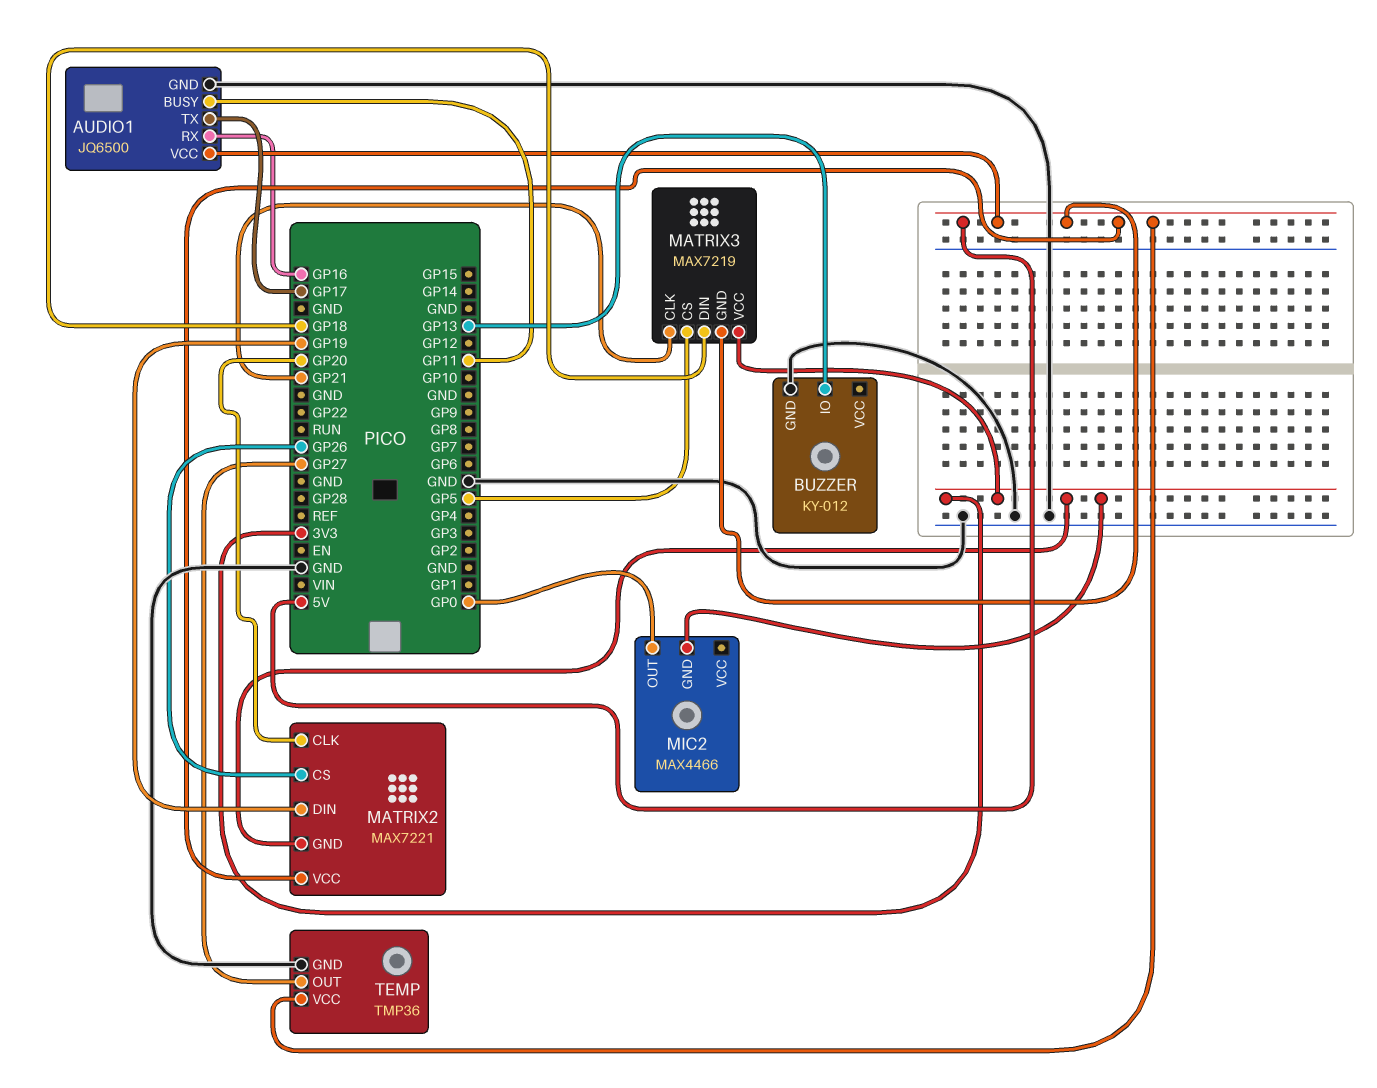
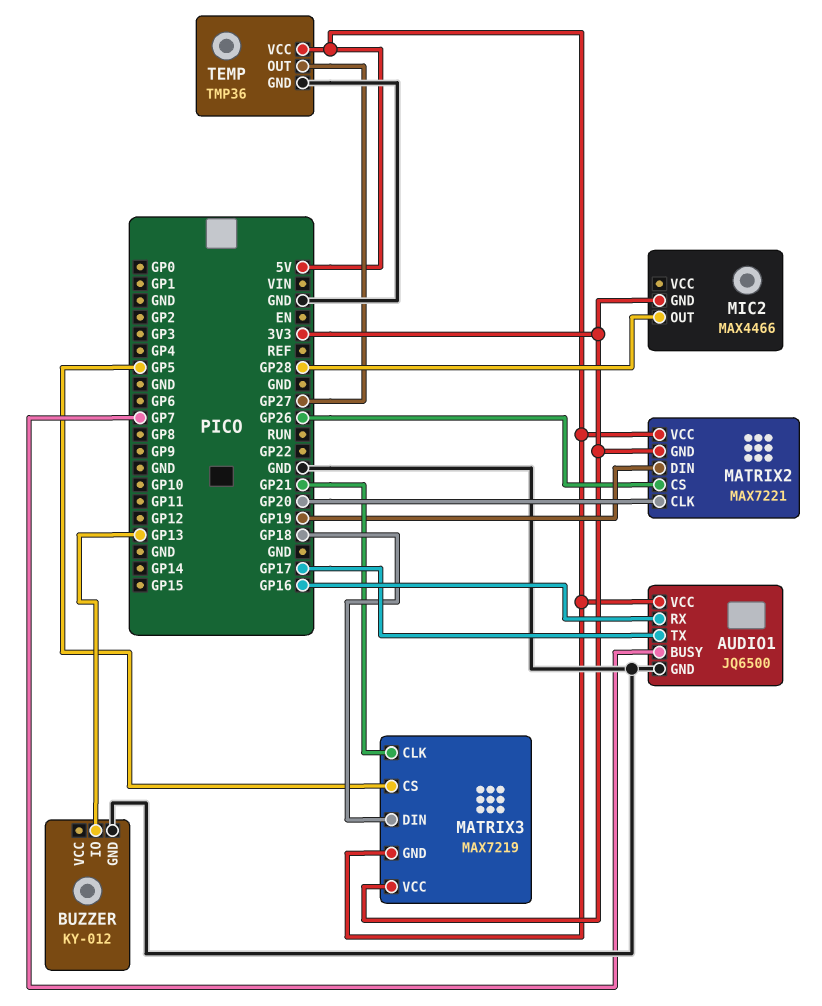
AUDIO1 pin BUSY: GP11 -> GP7
MIC2 pin OUT: GP0 -> GP28

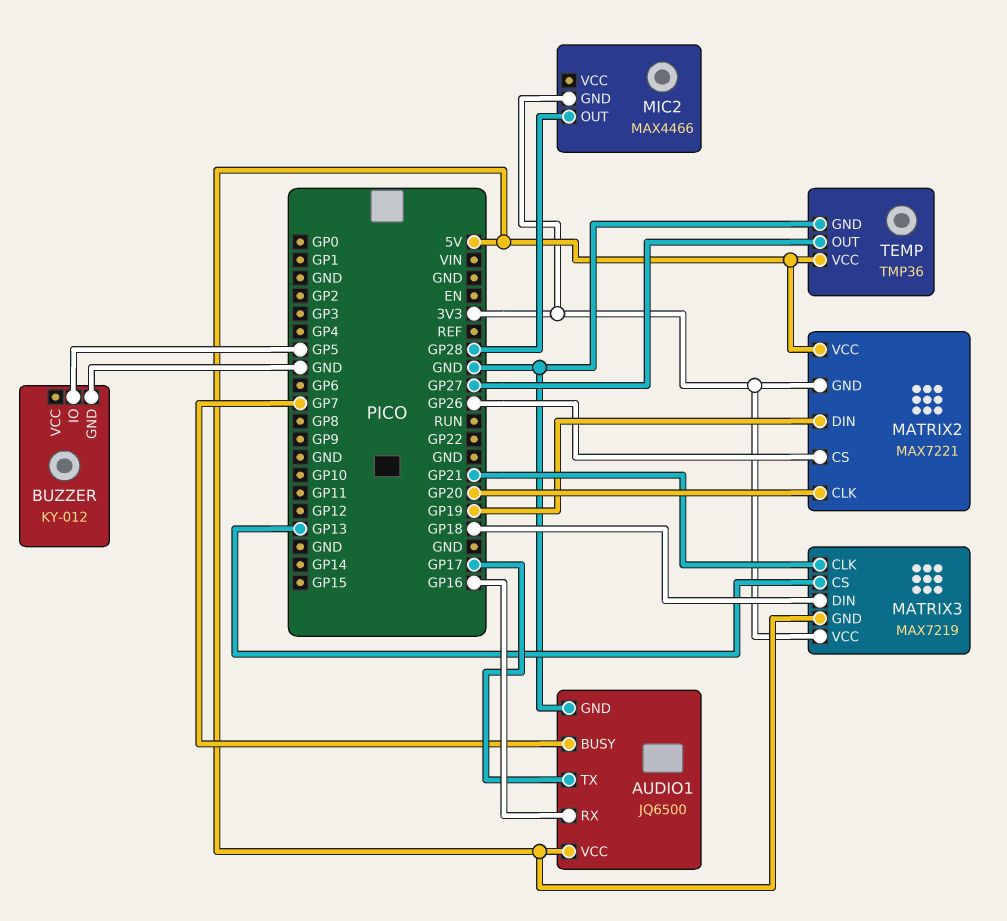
BUZZER pin IO: GP13 -> GP5
MATRIX3 pin CS: GP5 -> GP13

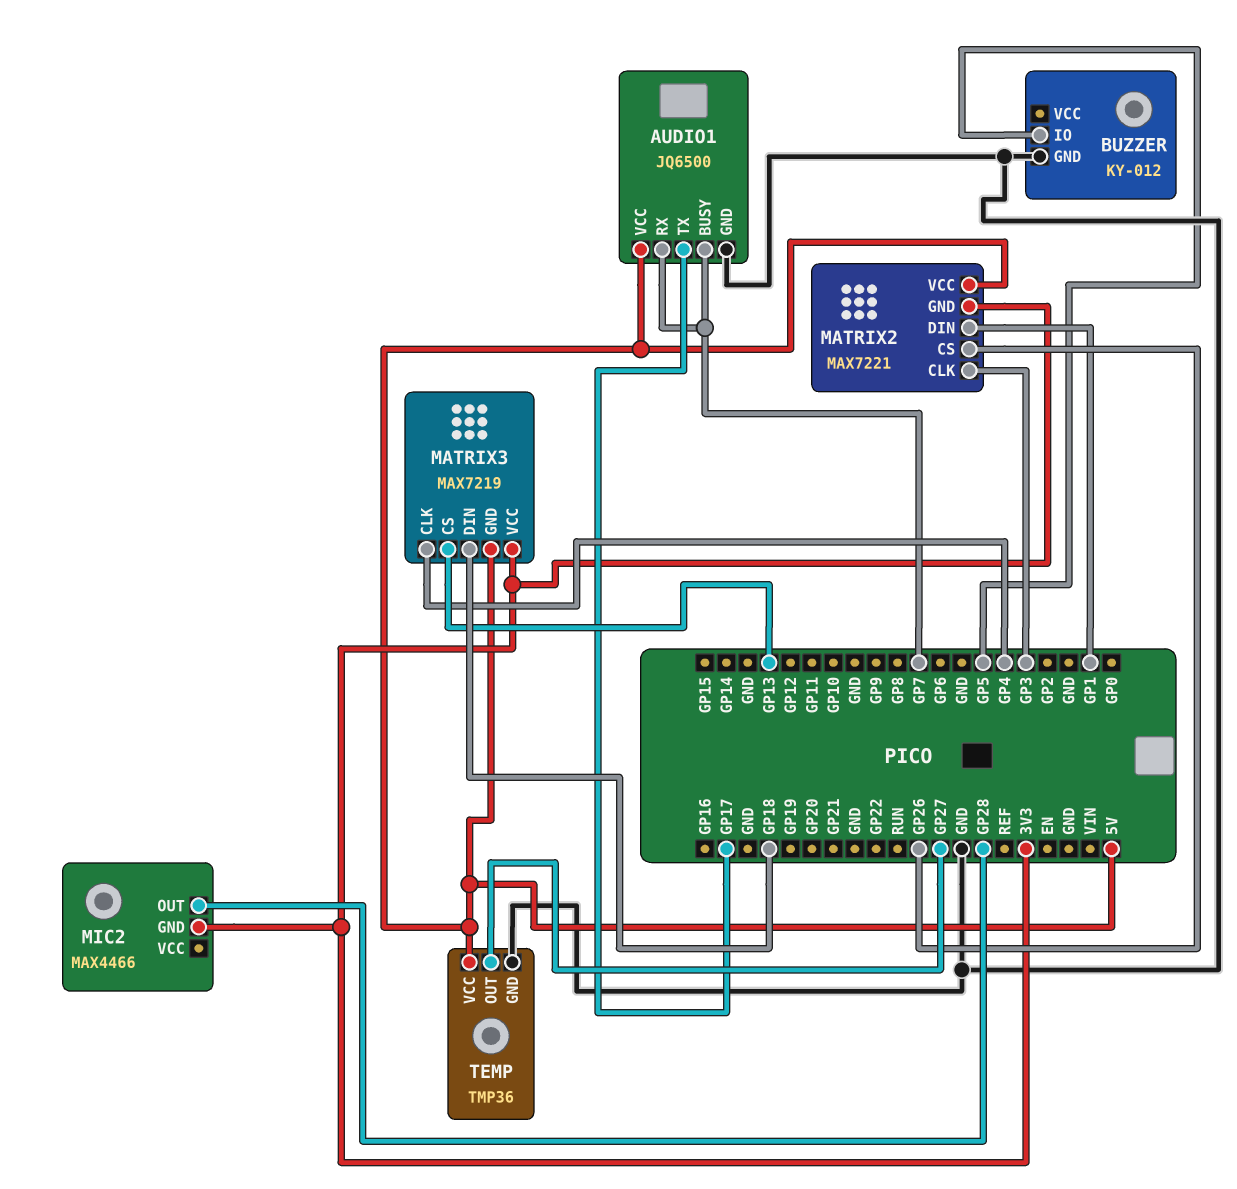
AUDIO1 pin RX: GP16 -> GP7
MATRIX2 pin CLK: GP20 -> GP3
MATRIX2 pin DIN: GP19 -> GP1
MATRIX3 pin CLK: GP21 -> GP4

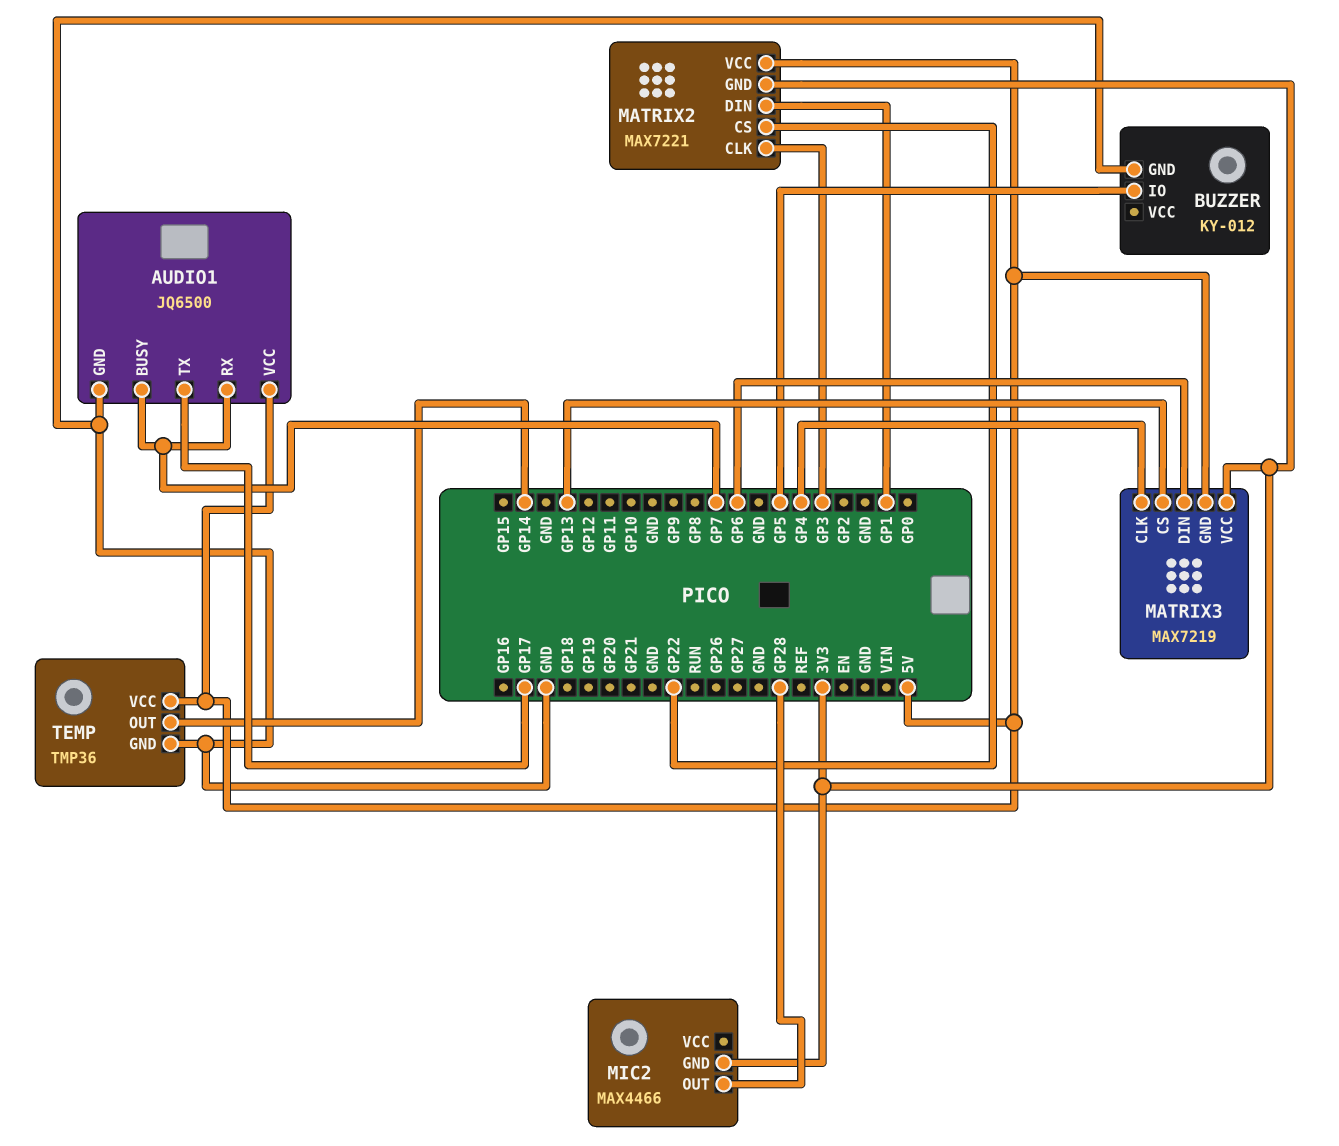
MATRIX2 pin CS: GP26 -> GP22
MATRIX3 pin DIN: GP18 -> GP6
TEMP pin OUT: GP27 -> GP14

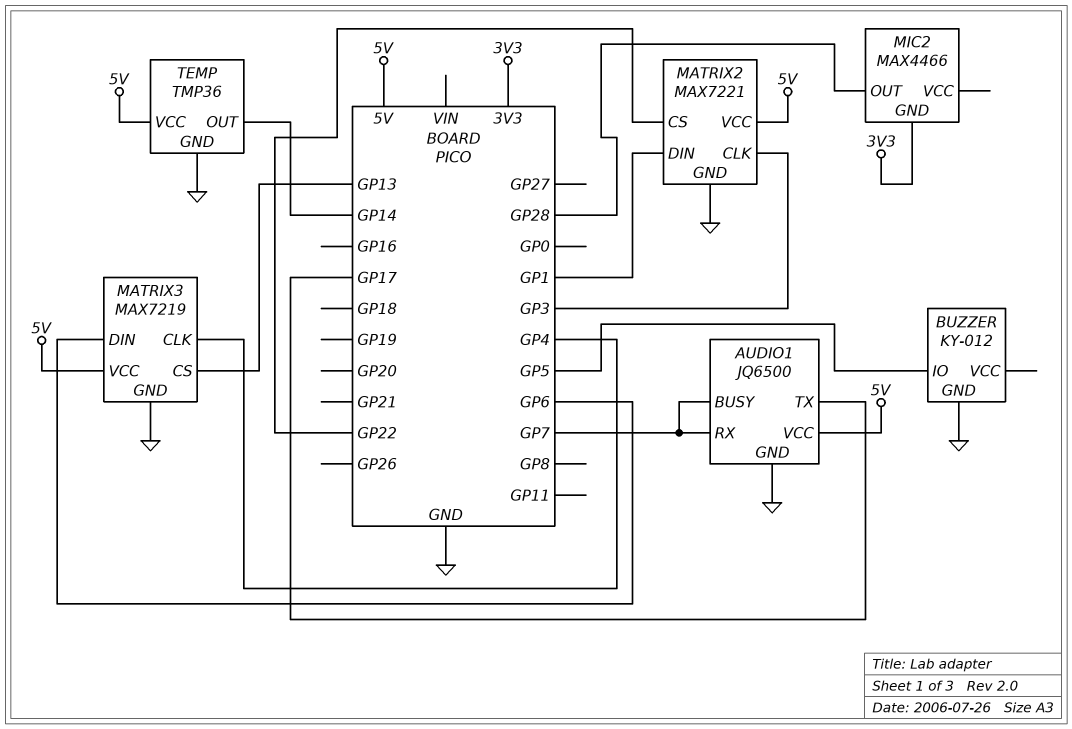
MATRIX2 pin GND: 3V3 -> GND
MATRIX3 pin GND: 5V -> GND
MATRIX3 pin VCC: 3V3 -> 5V

